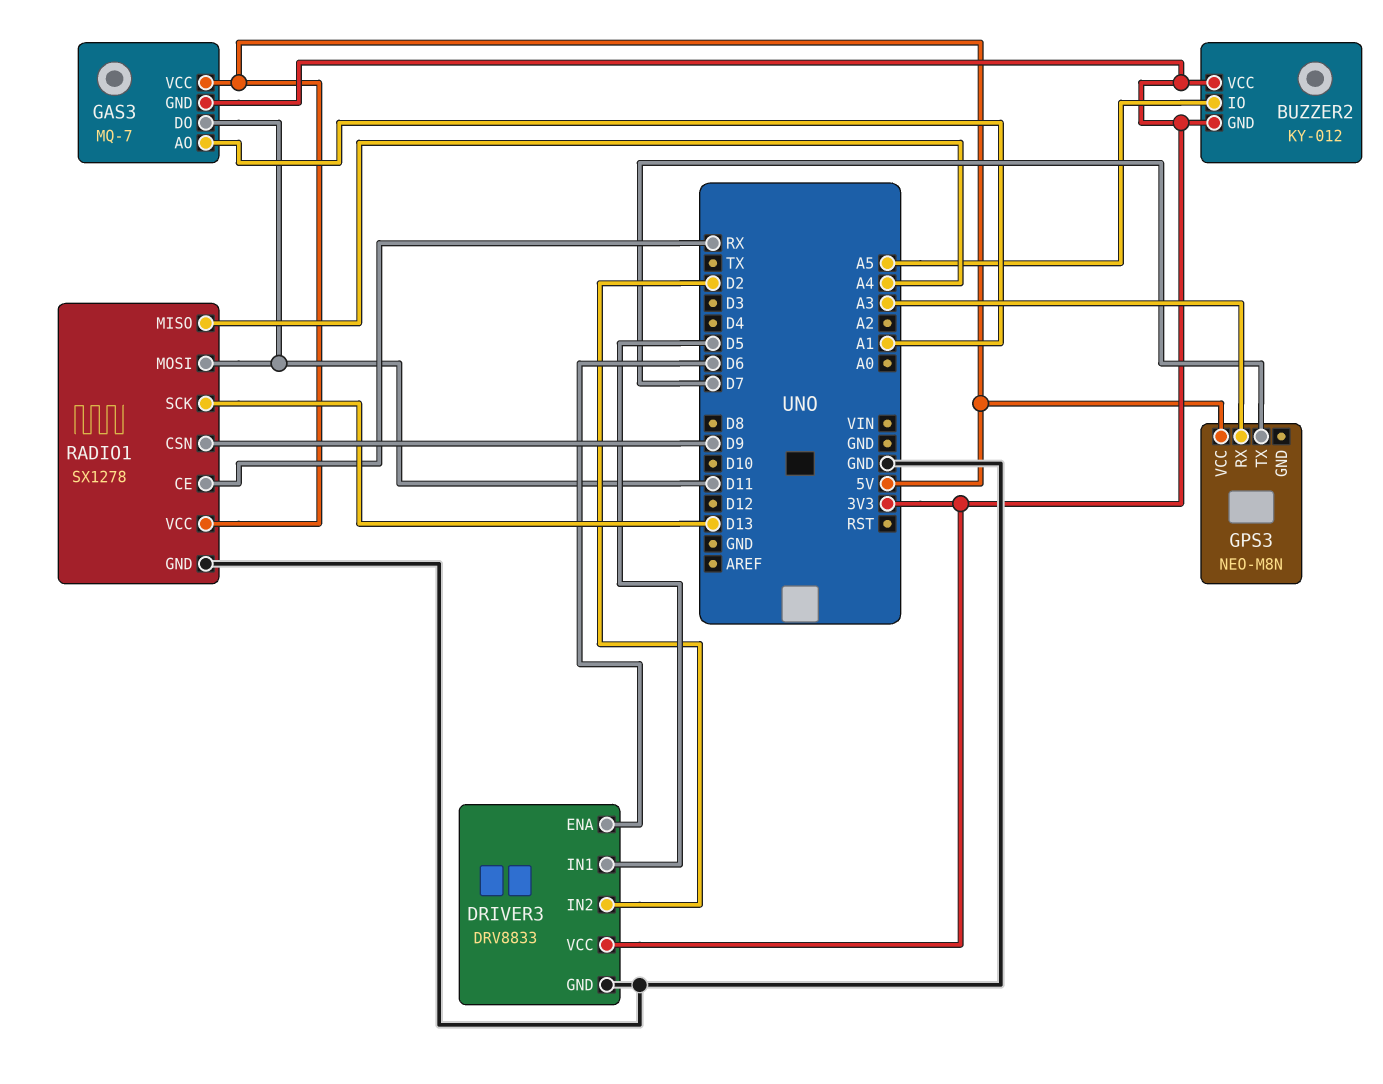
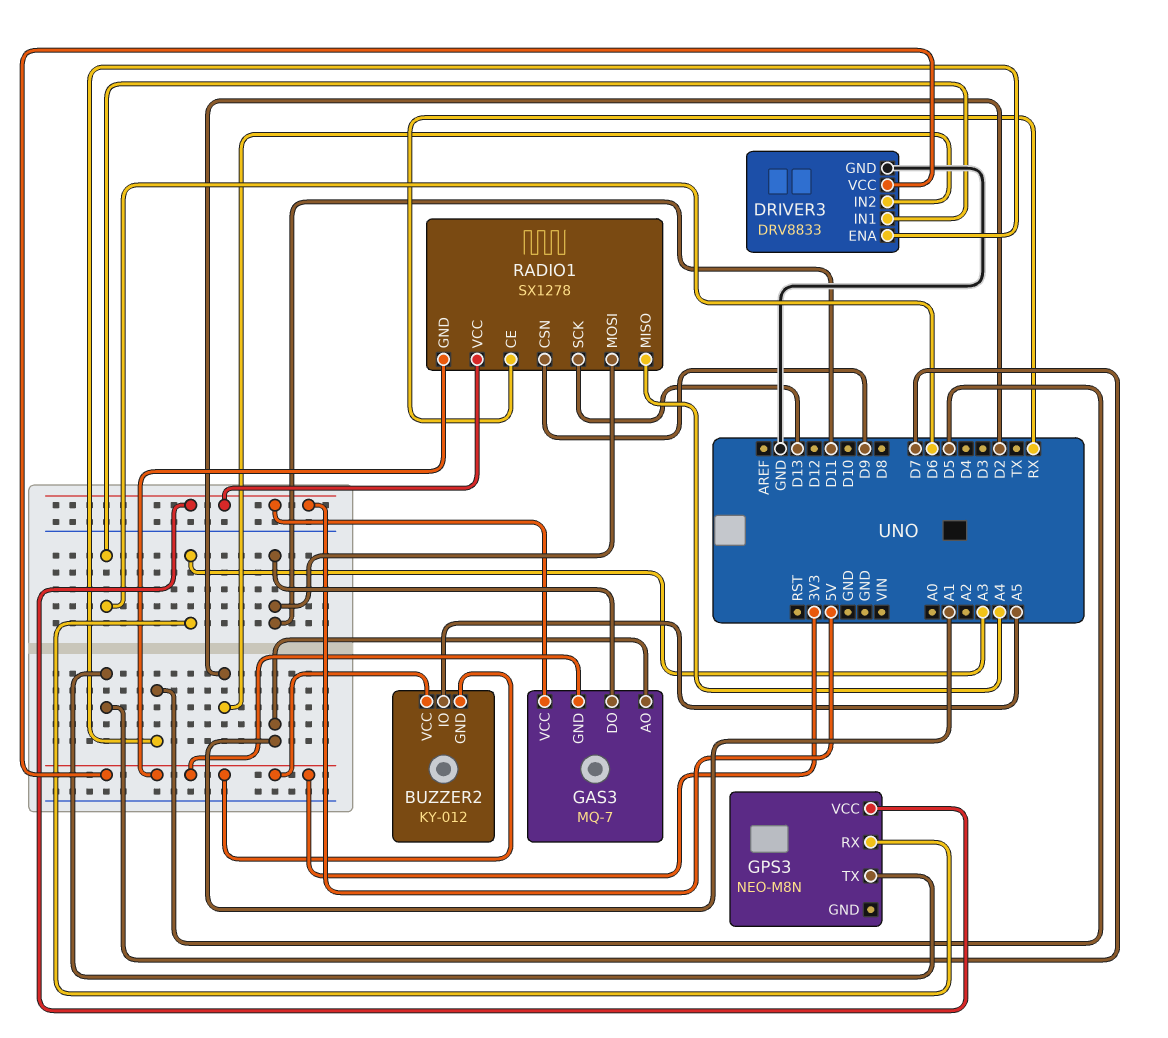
DRIVER3 pin ENA: D6 -> D5
DRIVER3 pin IN1: D5 -> D6
RADIO1 pin GND: GND -> 3V3

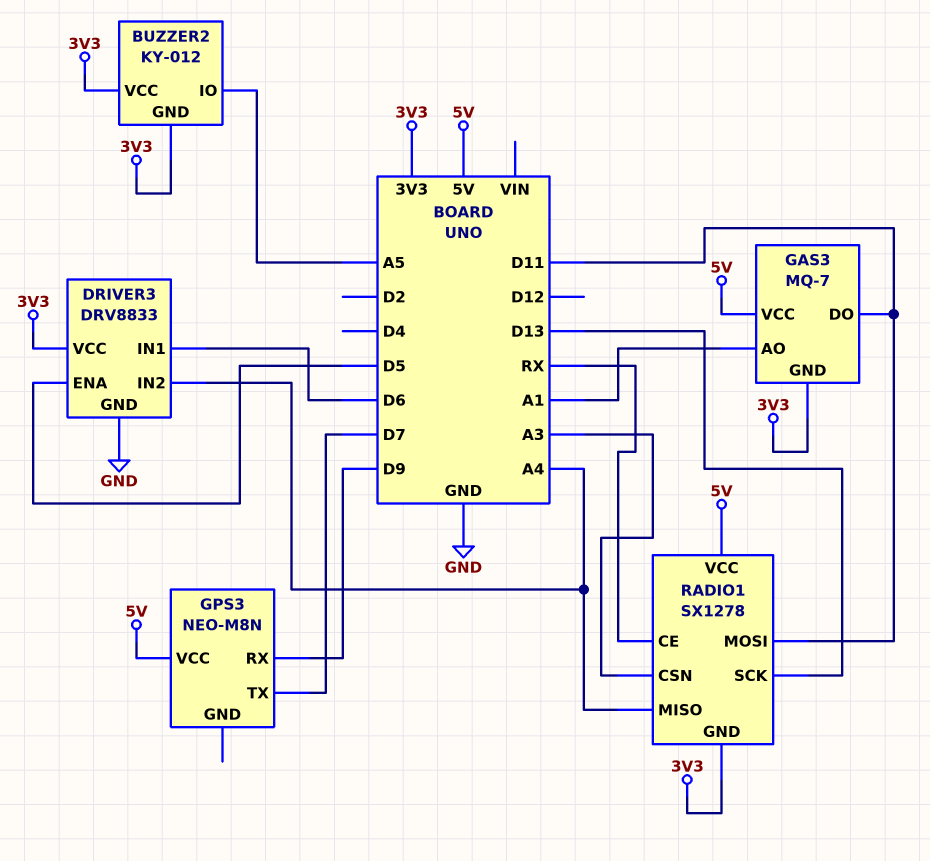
DRIVER3 pin IN2: D2 -> A4
GPS3 pin RX: A3 -> D9
RADIO1 pin CSN: D9 -> A3

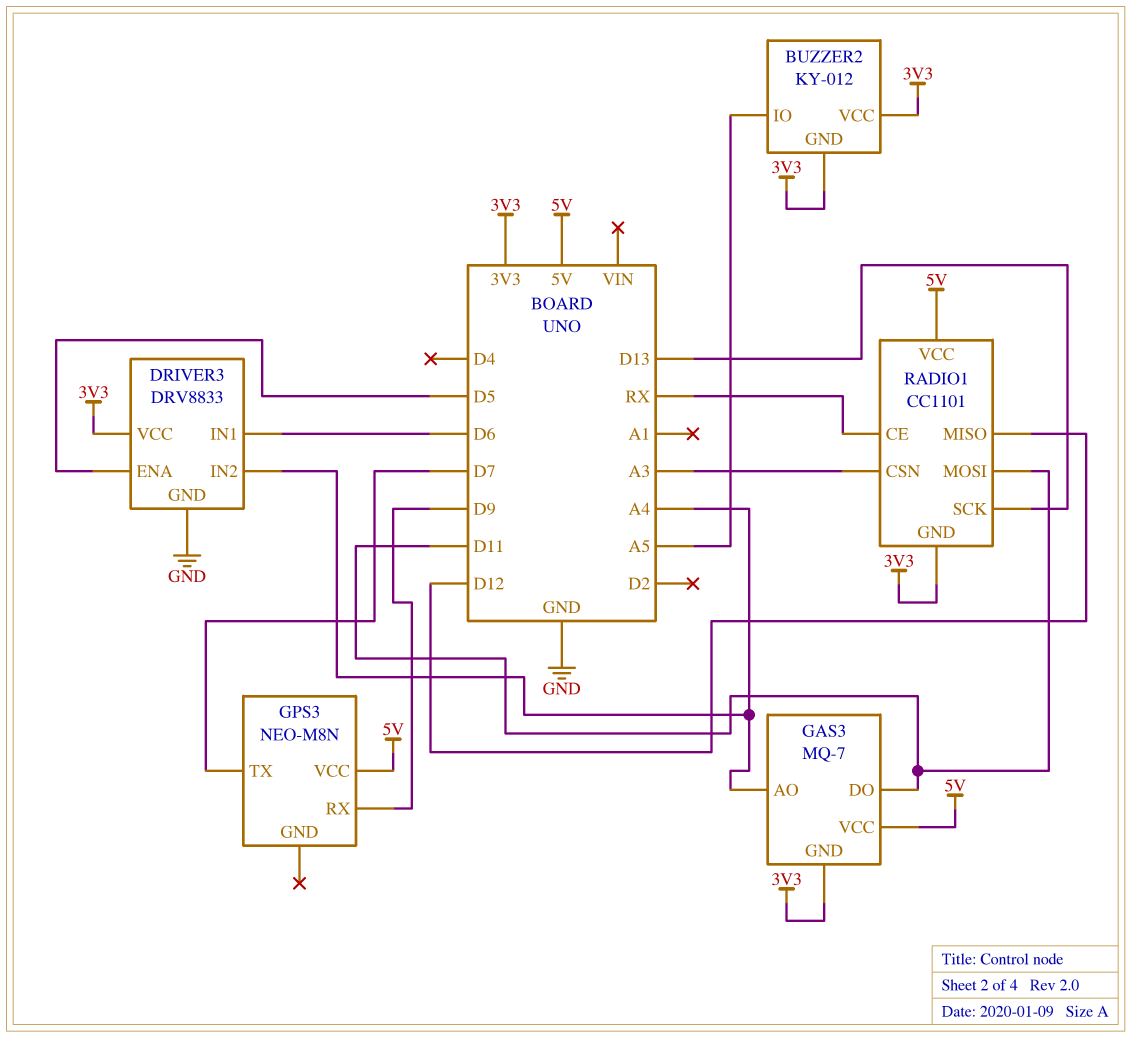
GAS3 pin AO: A1 -> A4
RADIO1: SX1278 -> CC1101
RADIO1 pin MISO: A4 -> D12

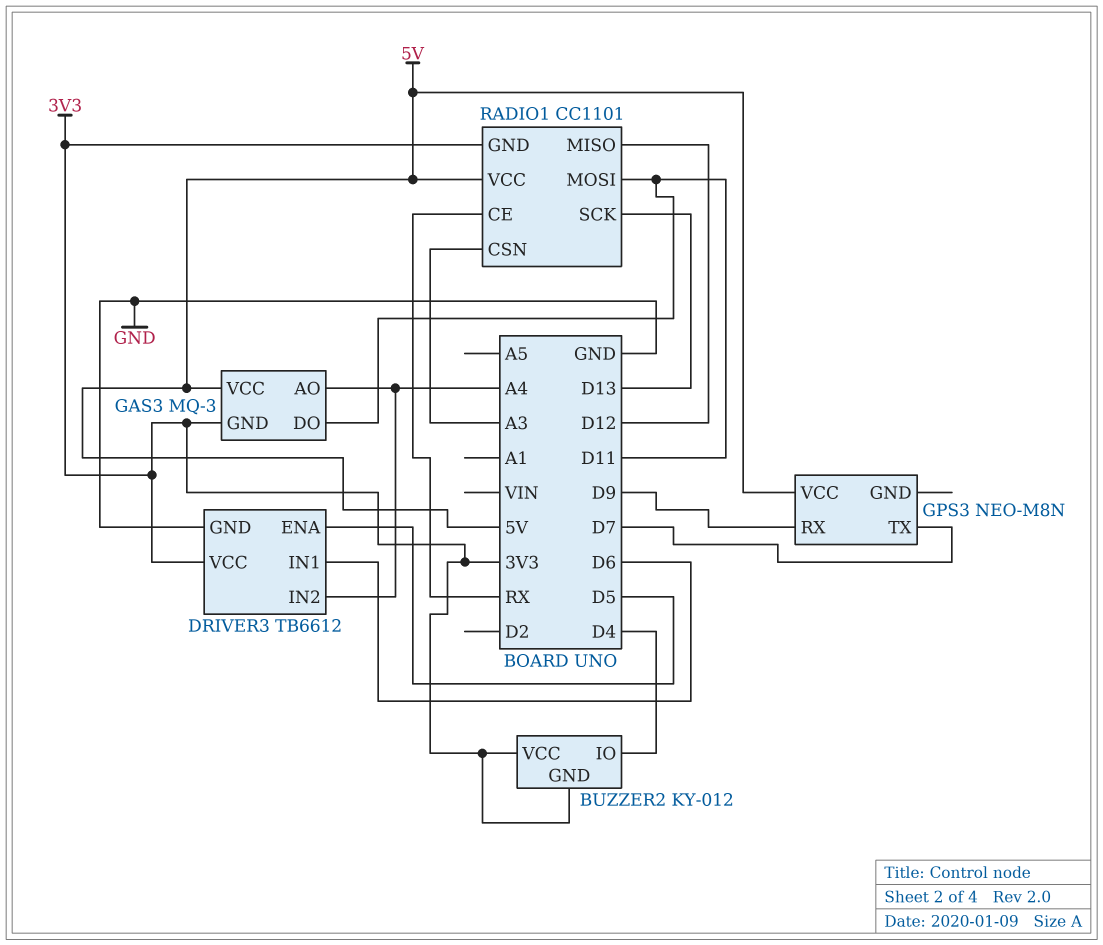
BUZZER2 pin IO: A5 -> D4
DRIVER3: DRV8833 -> TB6612
GAS3: MQ-7 -> MQ-3

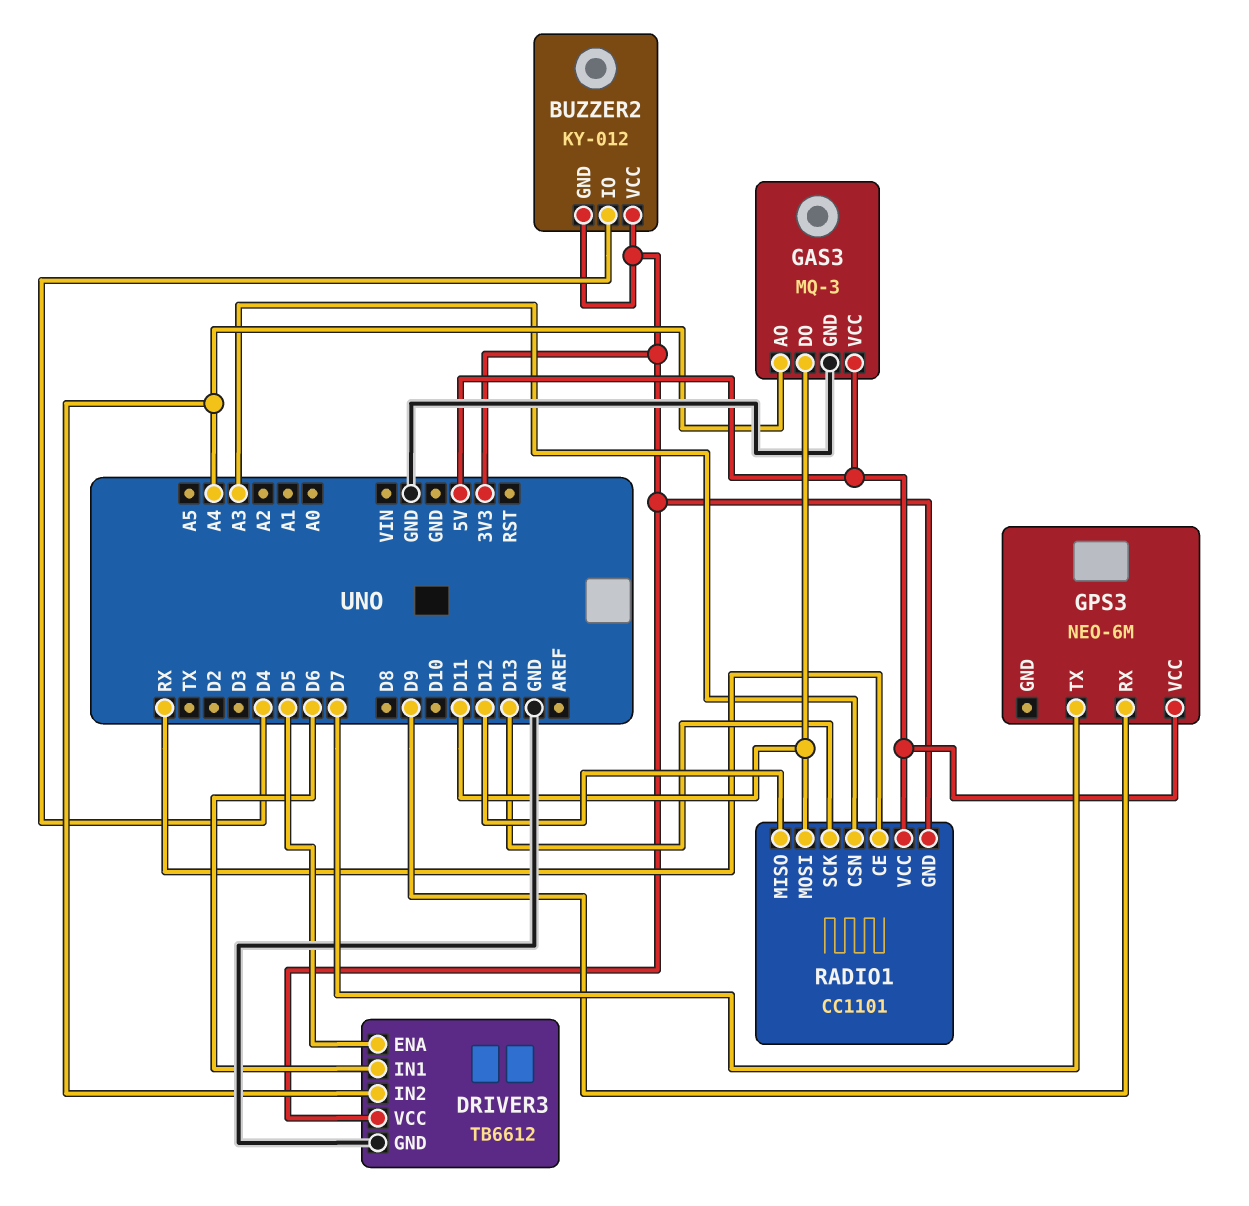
GAS3 pin GND: 3V3 -> GND
GPS3: NEO-M8N -> NEO-6M

